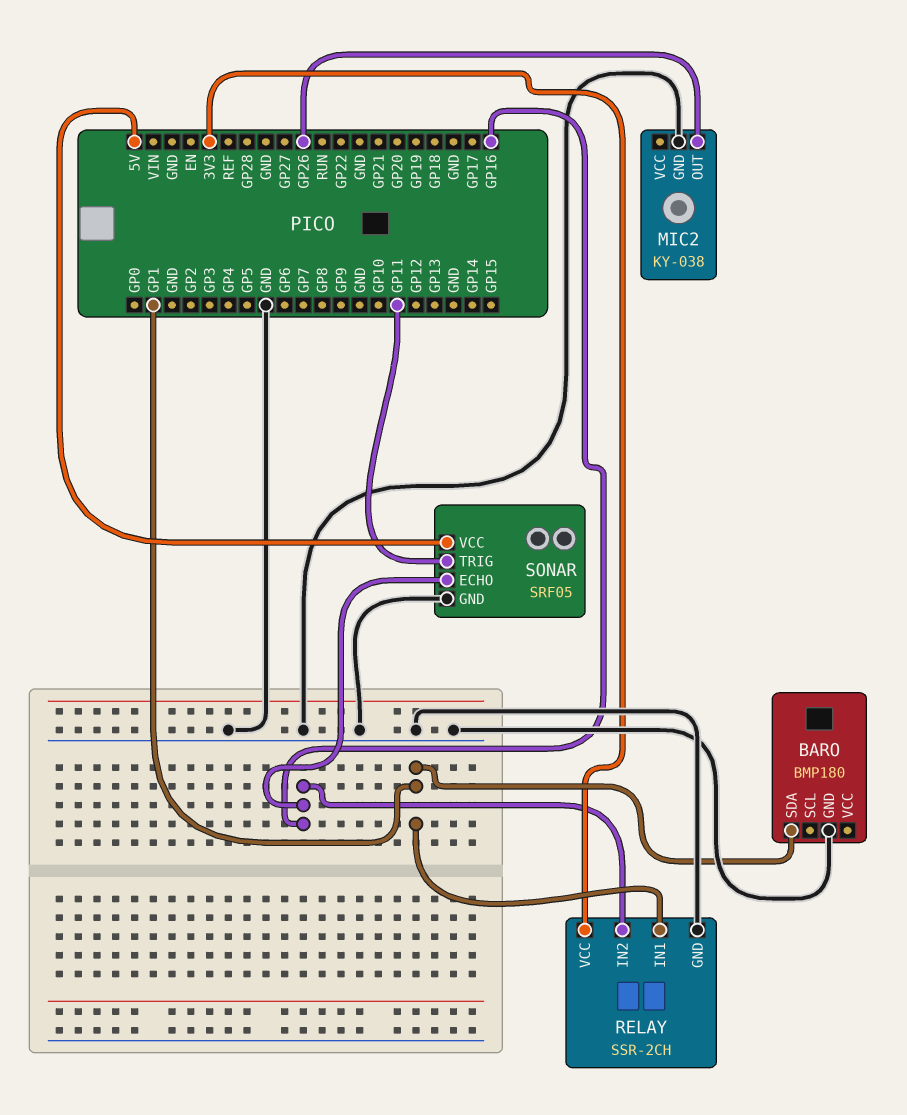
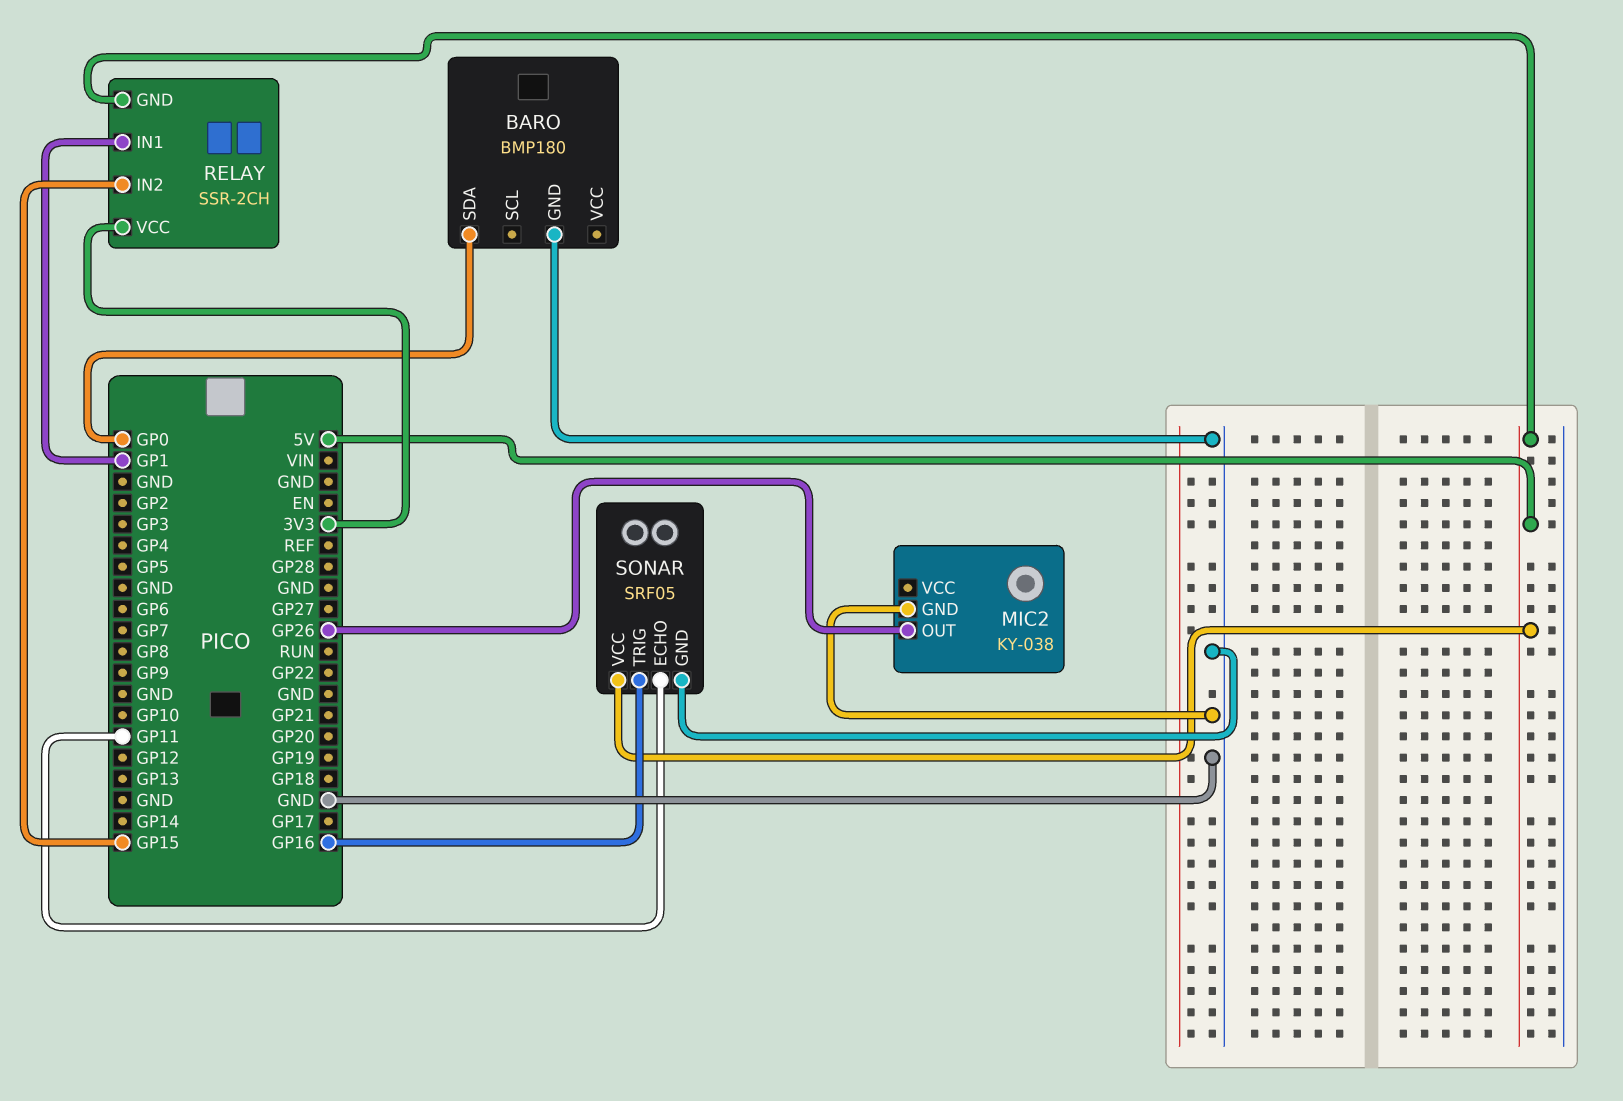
BARO pin SDA: GP1 -> GP0
RELAY pin GND: GND -> 5V
RELAY pin IN2: GP16 -> GP15
SONAR pin ECHO: GP16 -> GP11
SONAR pin TRIG: GP11 -> GP16

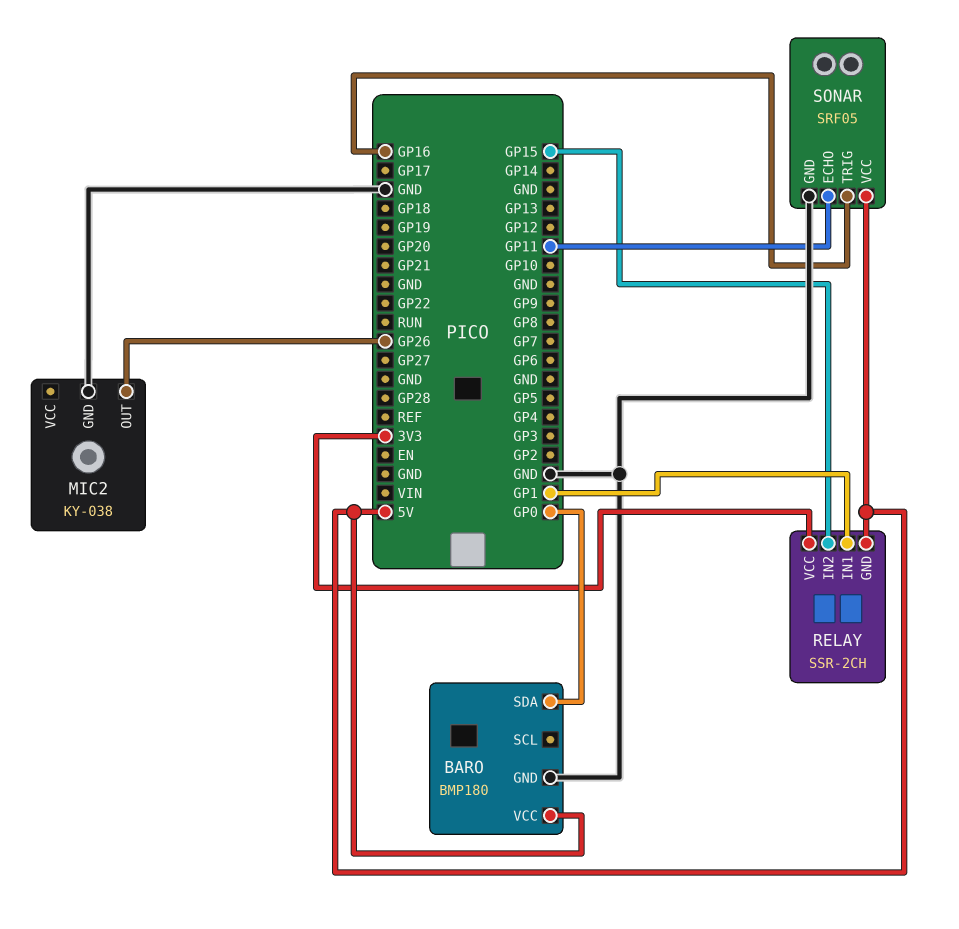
BARO pin VCC: none -> 5V

